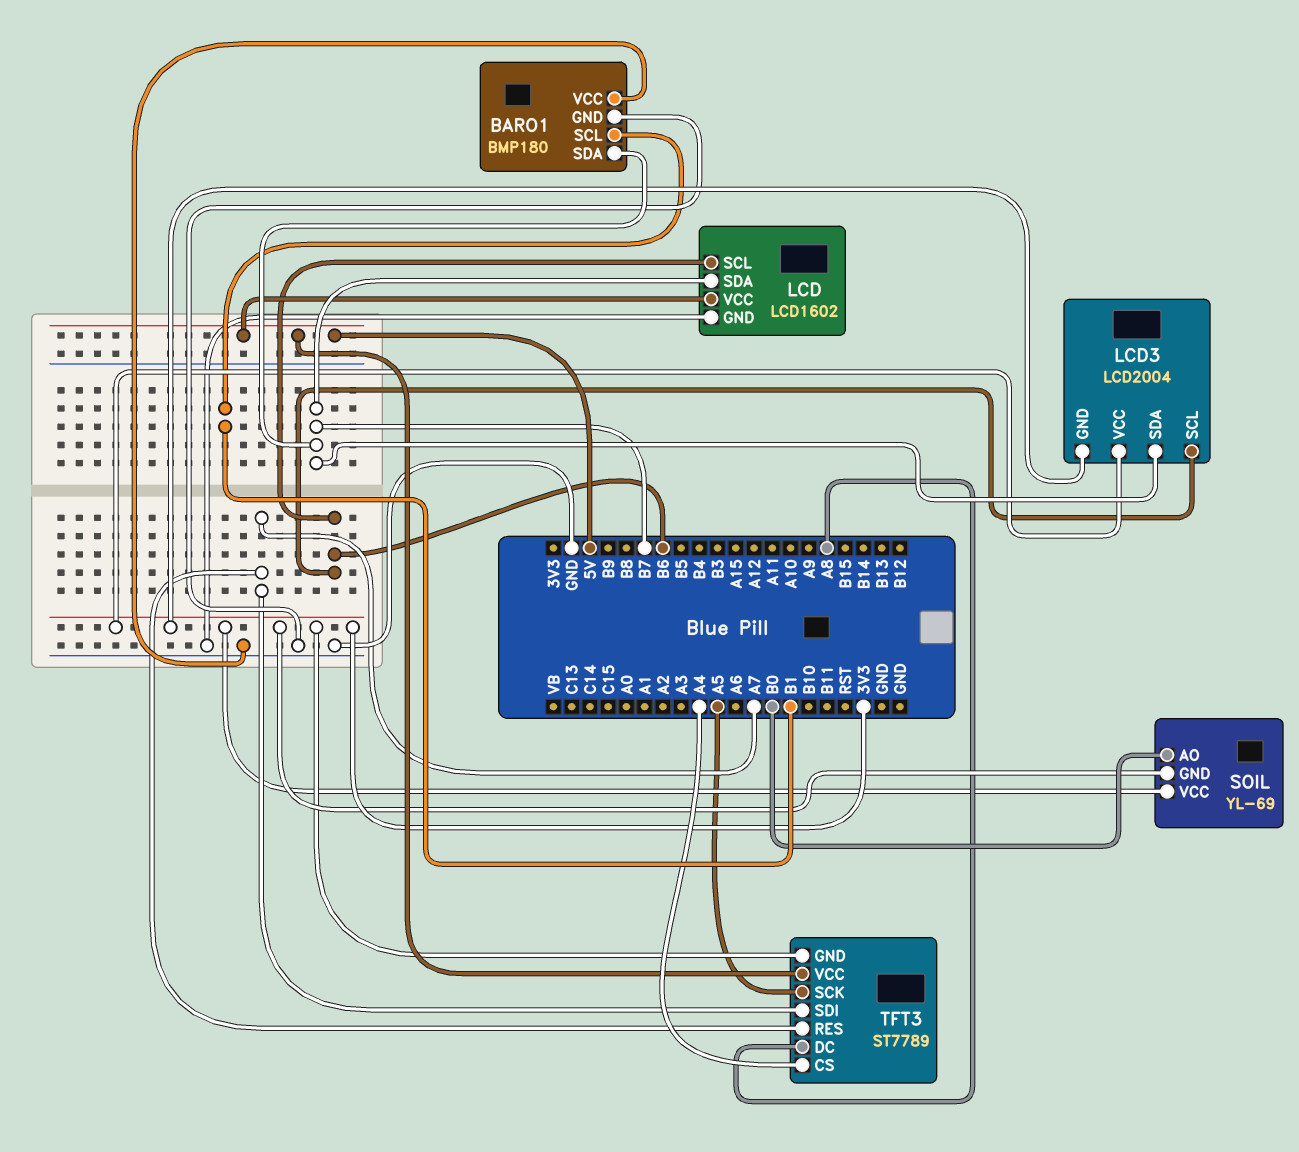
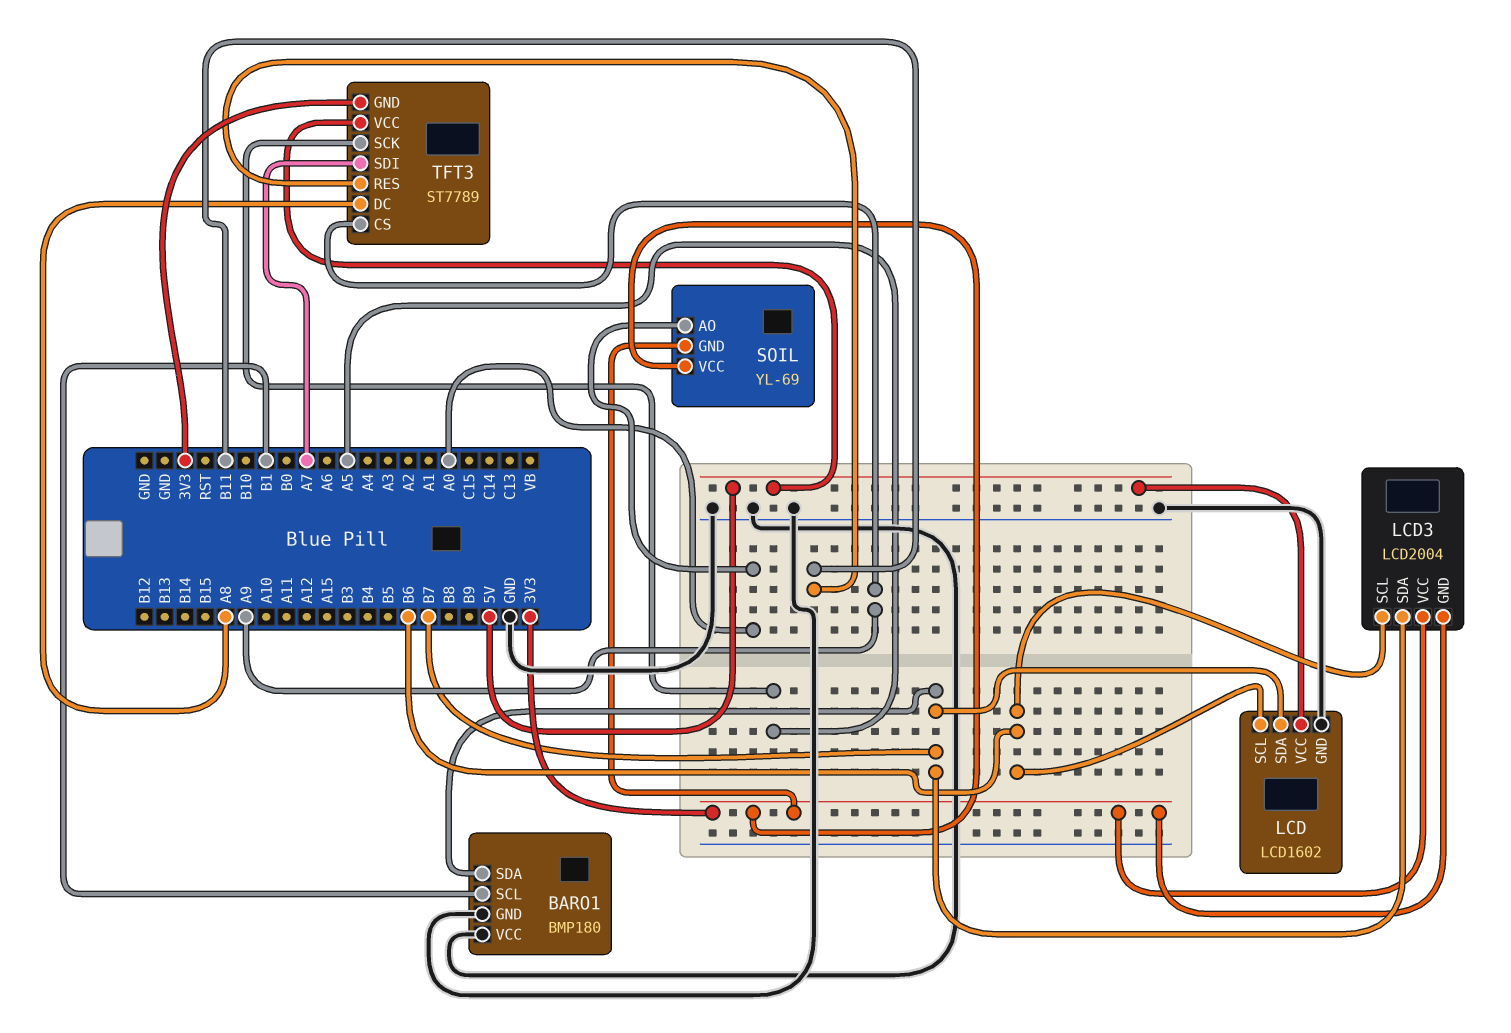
SOIL pin AO: B0 -> A0
TFT3 pin CS: A4 -> A9
TFT3 pin RES: A7 -> B11

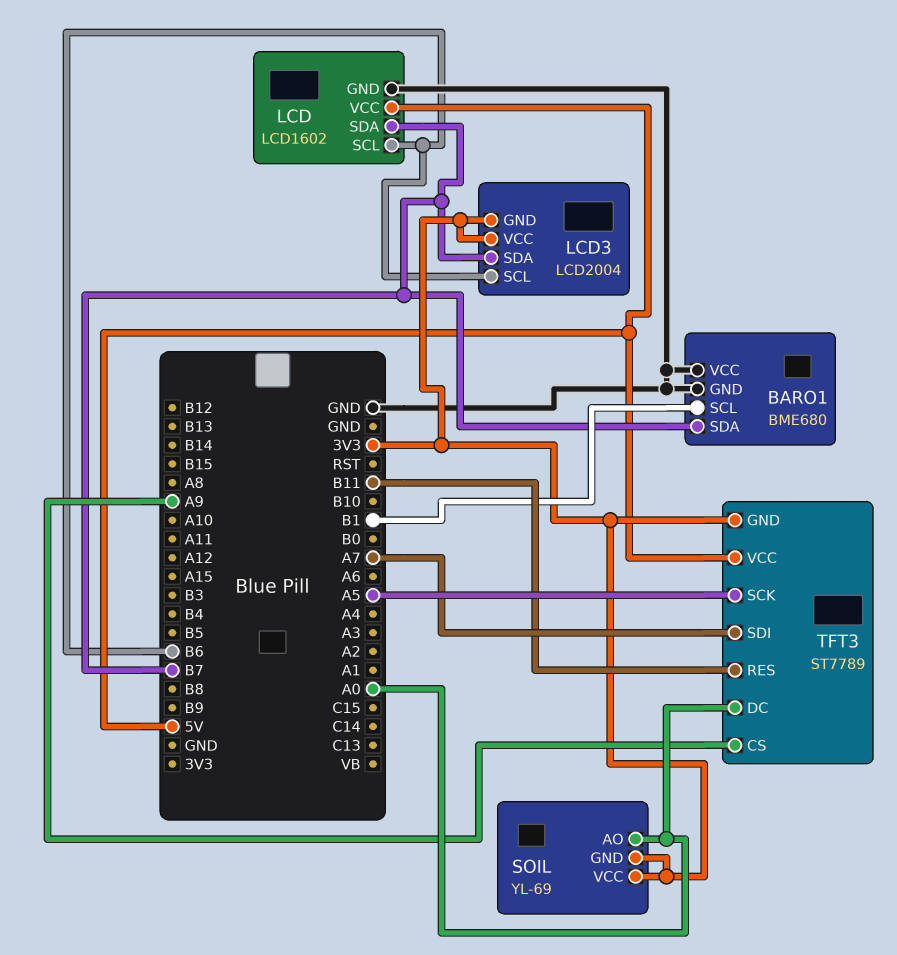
BARO1: BMP180 -> BME680
TFT3 pin DC: A8 -> A0

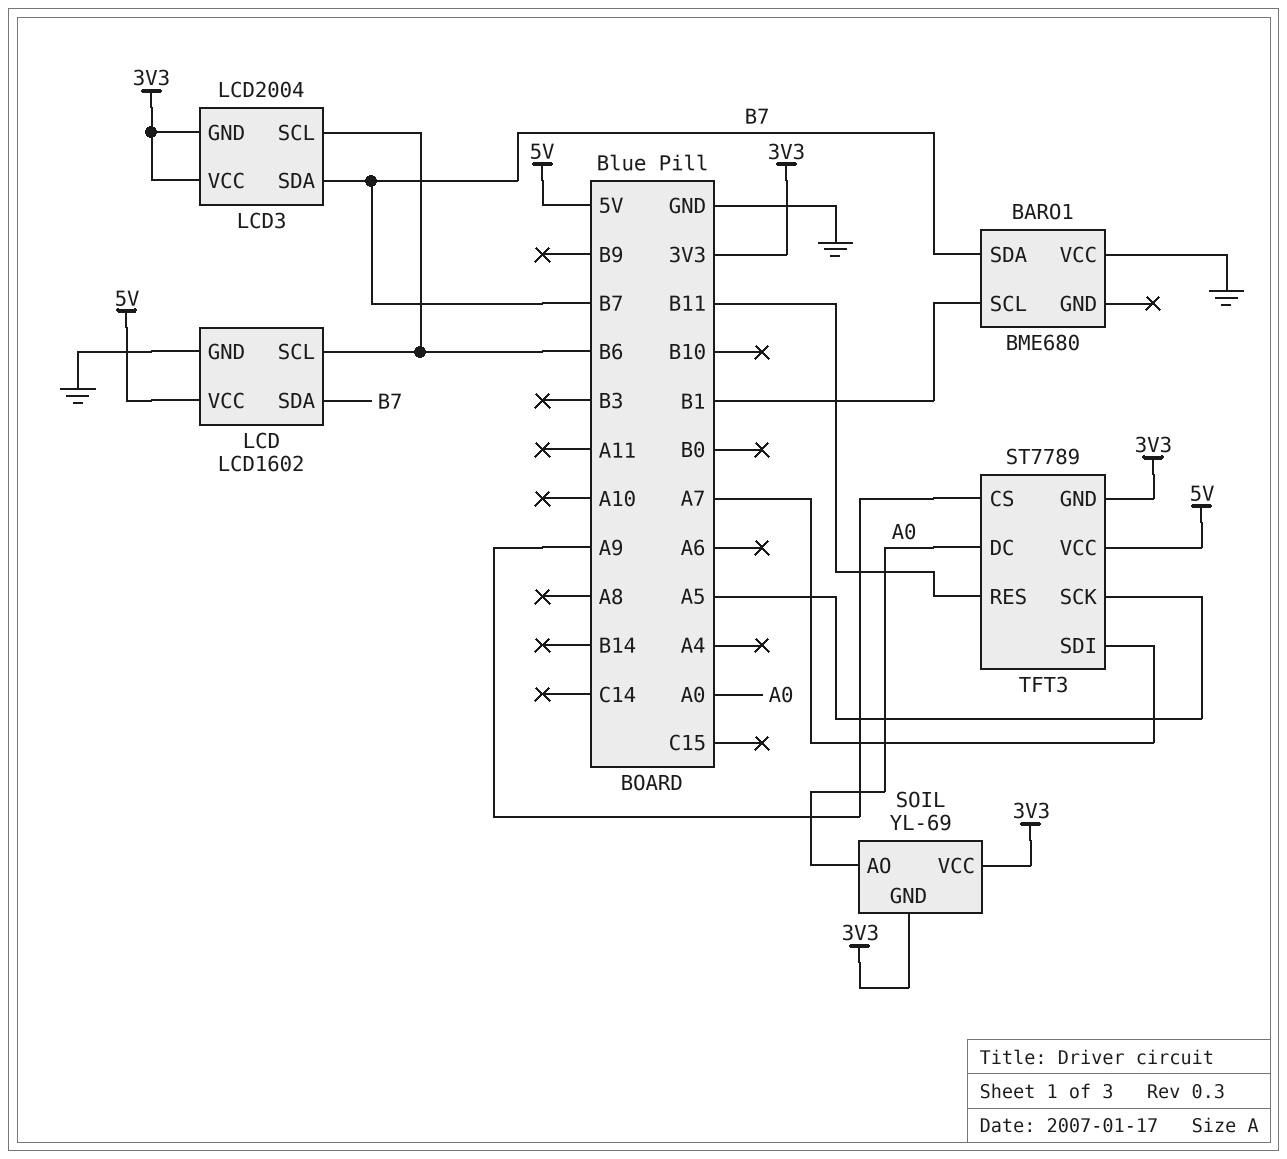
BARO1 pin GND: GND -> none

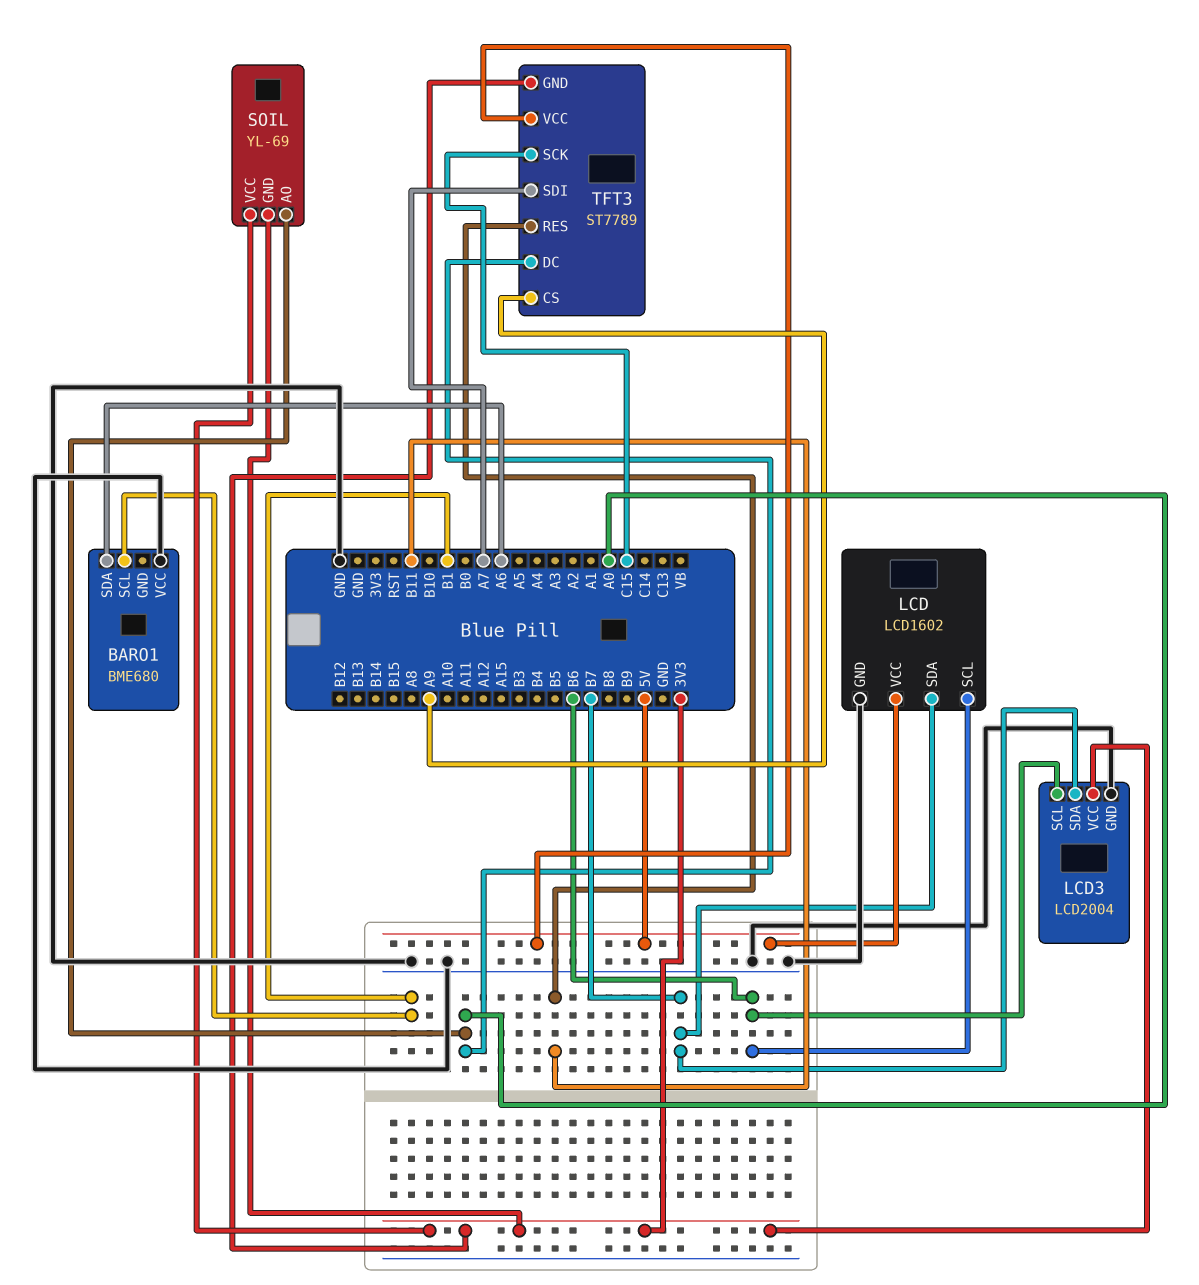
BARO1 pin SDA: B7 -> A6
LCD3 pin GND: 3V3 -> GND
TFT3 pin SCK: A5 -> C15

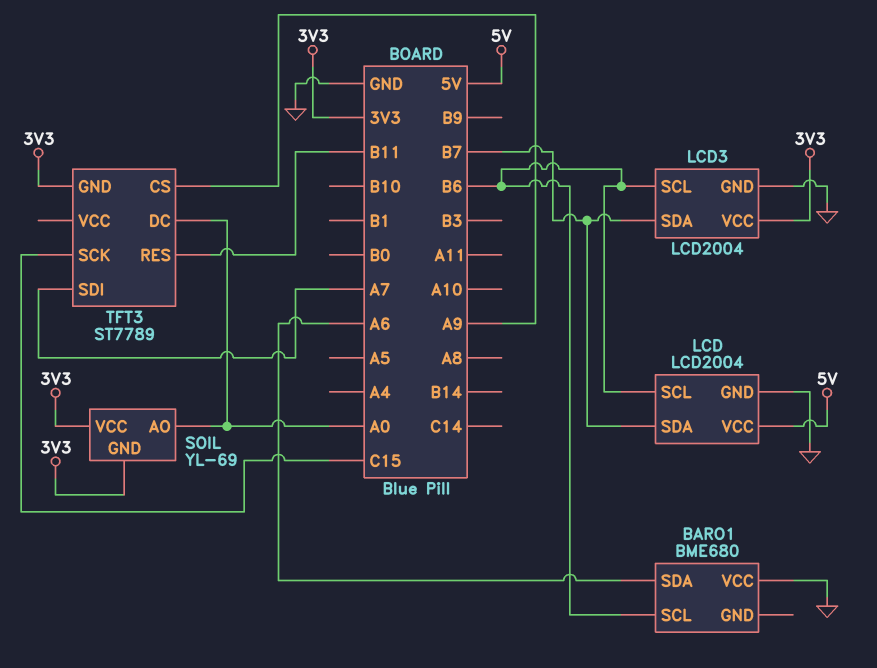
BARO1 pin SCL: B1 -> B6
LCD: LCD1602 -> LCD2004
TFT3 pin VCC: 5V -> none

